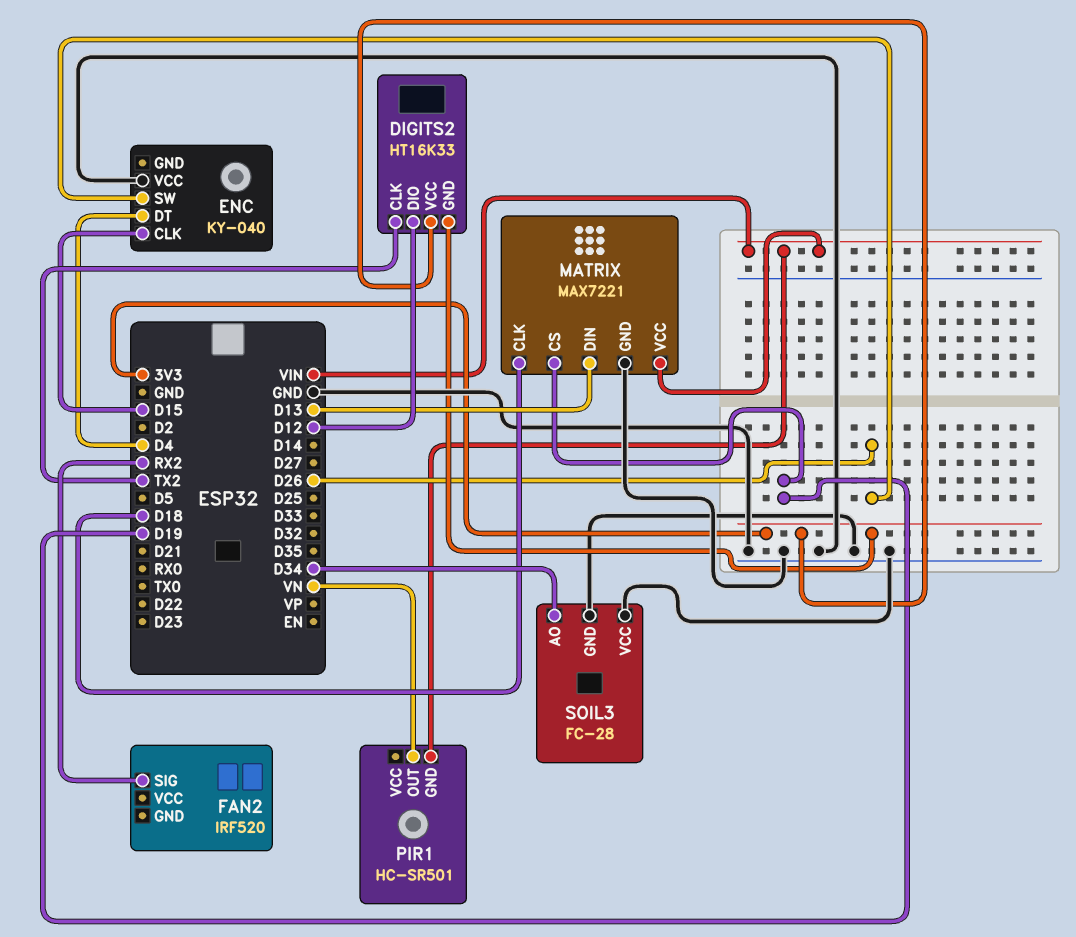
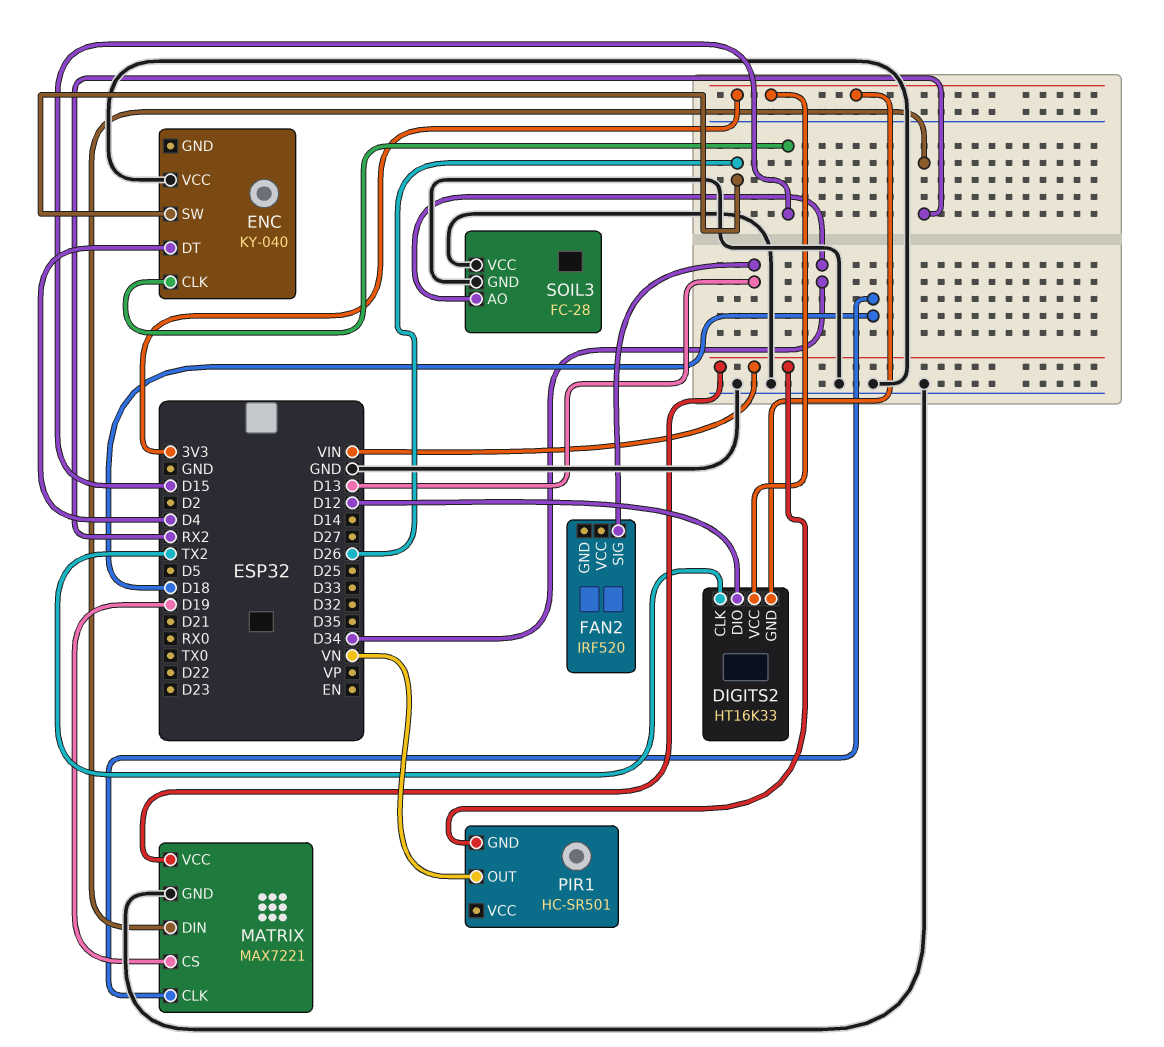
FAN2 pin SIG: RX2 -> D13
MATRIX pin DIN: D13 -> RX2

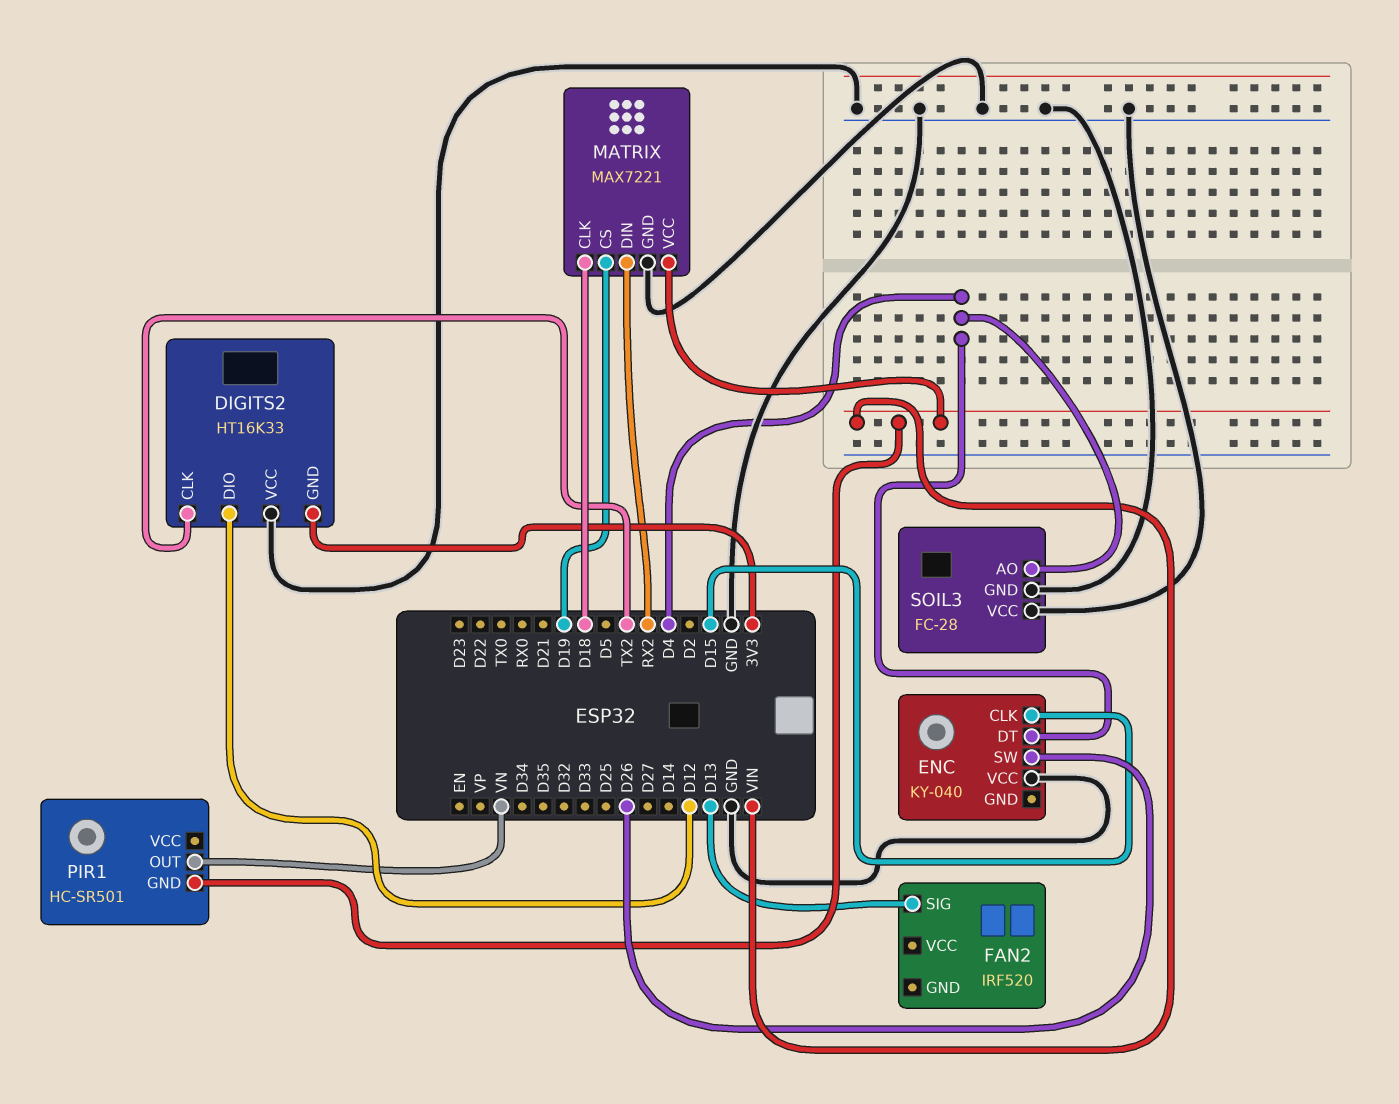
DIGITS2 pin VCC: 3V3 -> GND
SOIL3 pin AO: D34 -> D4

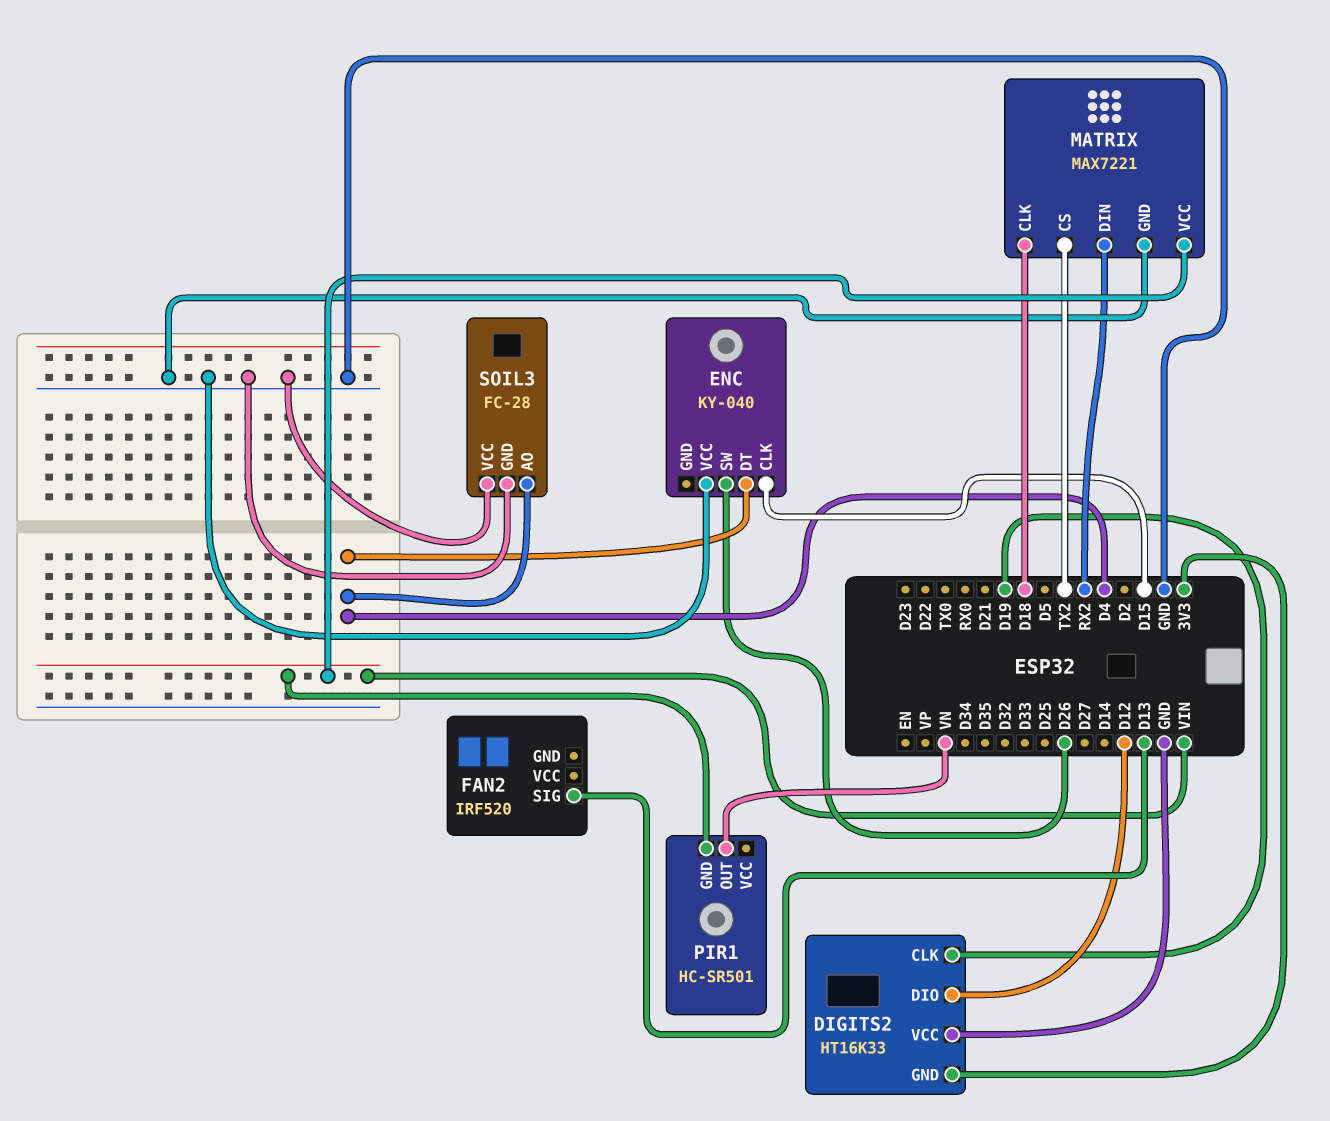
DIGITS2 pin CLK: TX2 -> D19
MATRIX pin CS: D19 -> TX2

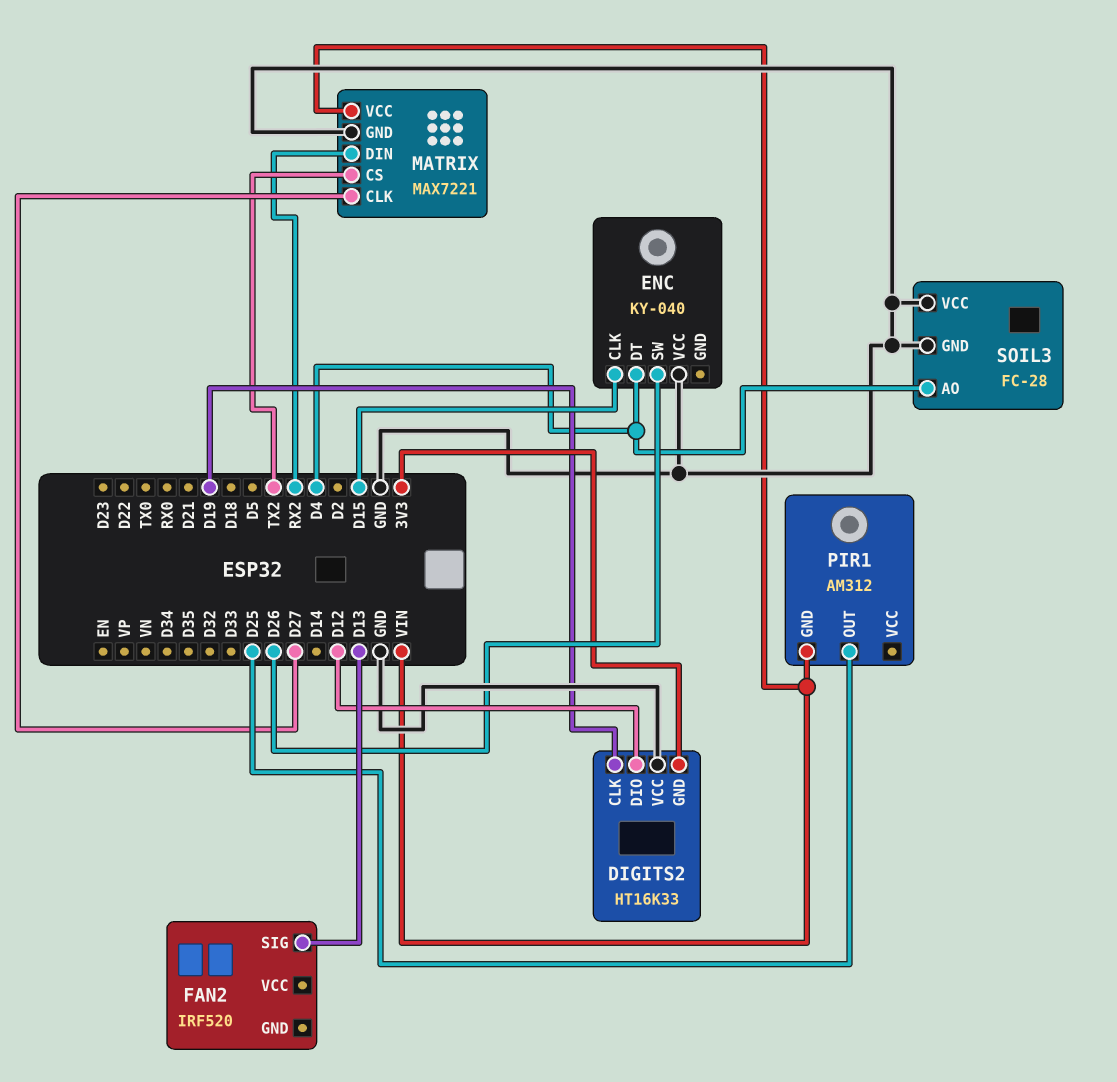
MATRIX pin CLK: D18 -> D27
PIR1: HC-SR501 -> AM312
PIR1 pin OUT: VN -> D25

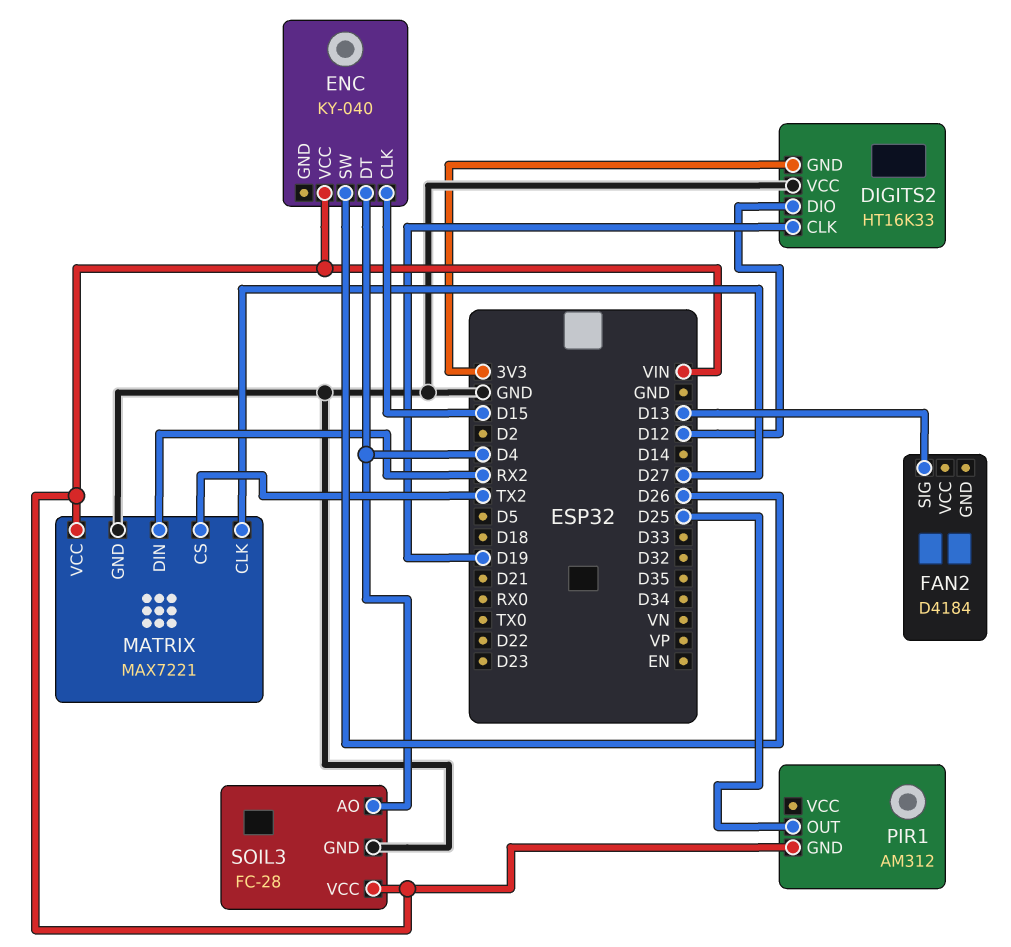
ENC pin VCC: GND -> VIN
FAN2: IRF520 -> D4184
SOIL3 pin VCC: GND -> VIN

